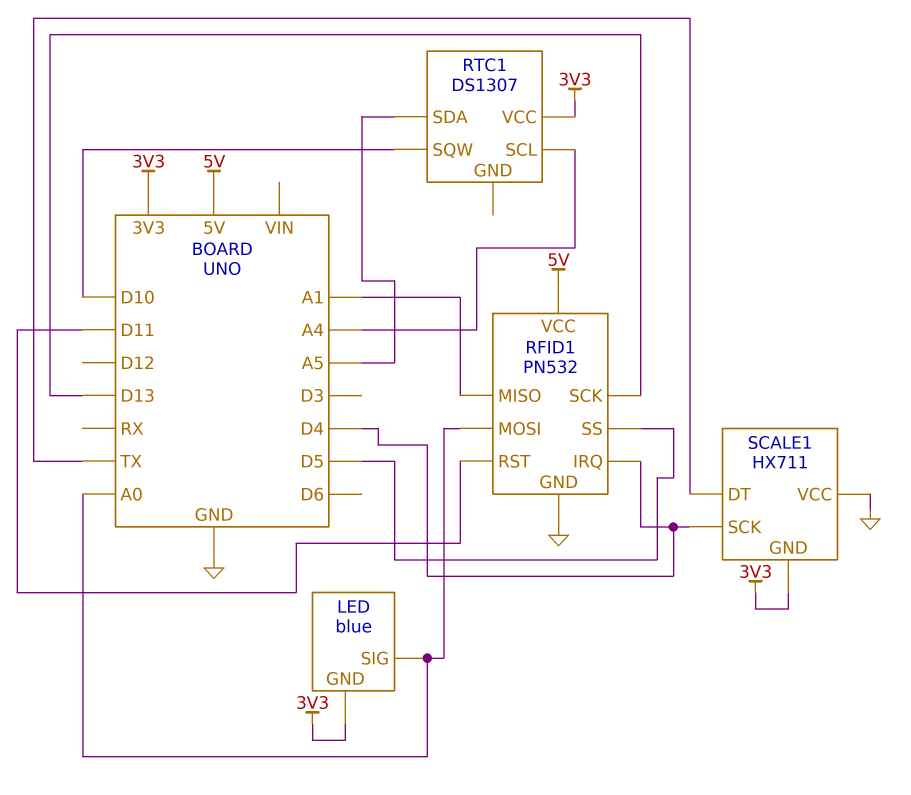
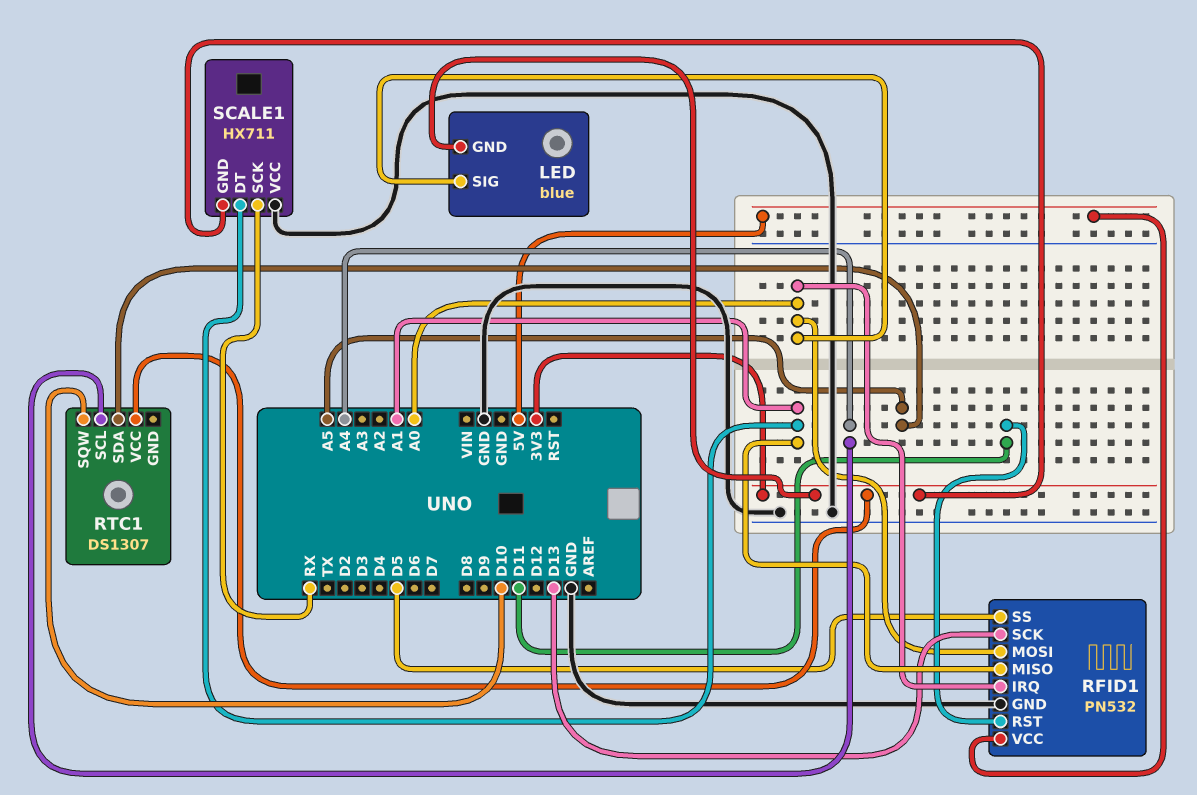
RFID1 pin IRQ: D4 -> A0
SCALE1 pin DT: TX -> A1
SCALE1 pin SCK: D4 -> RX

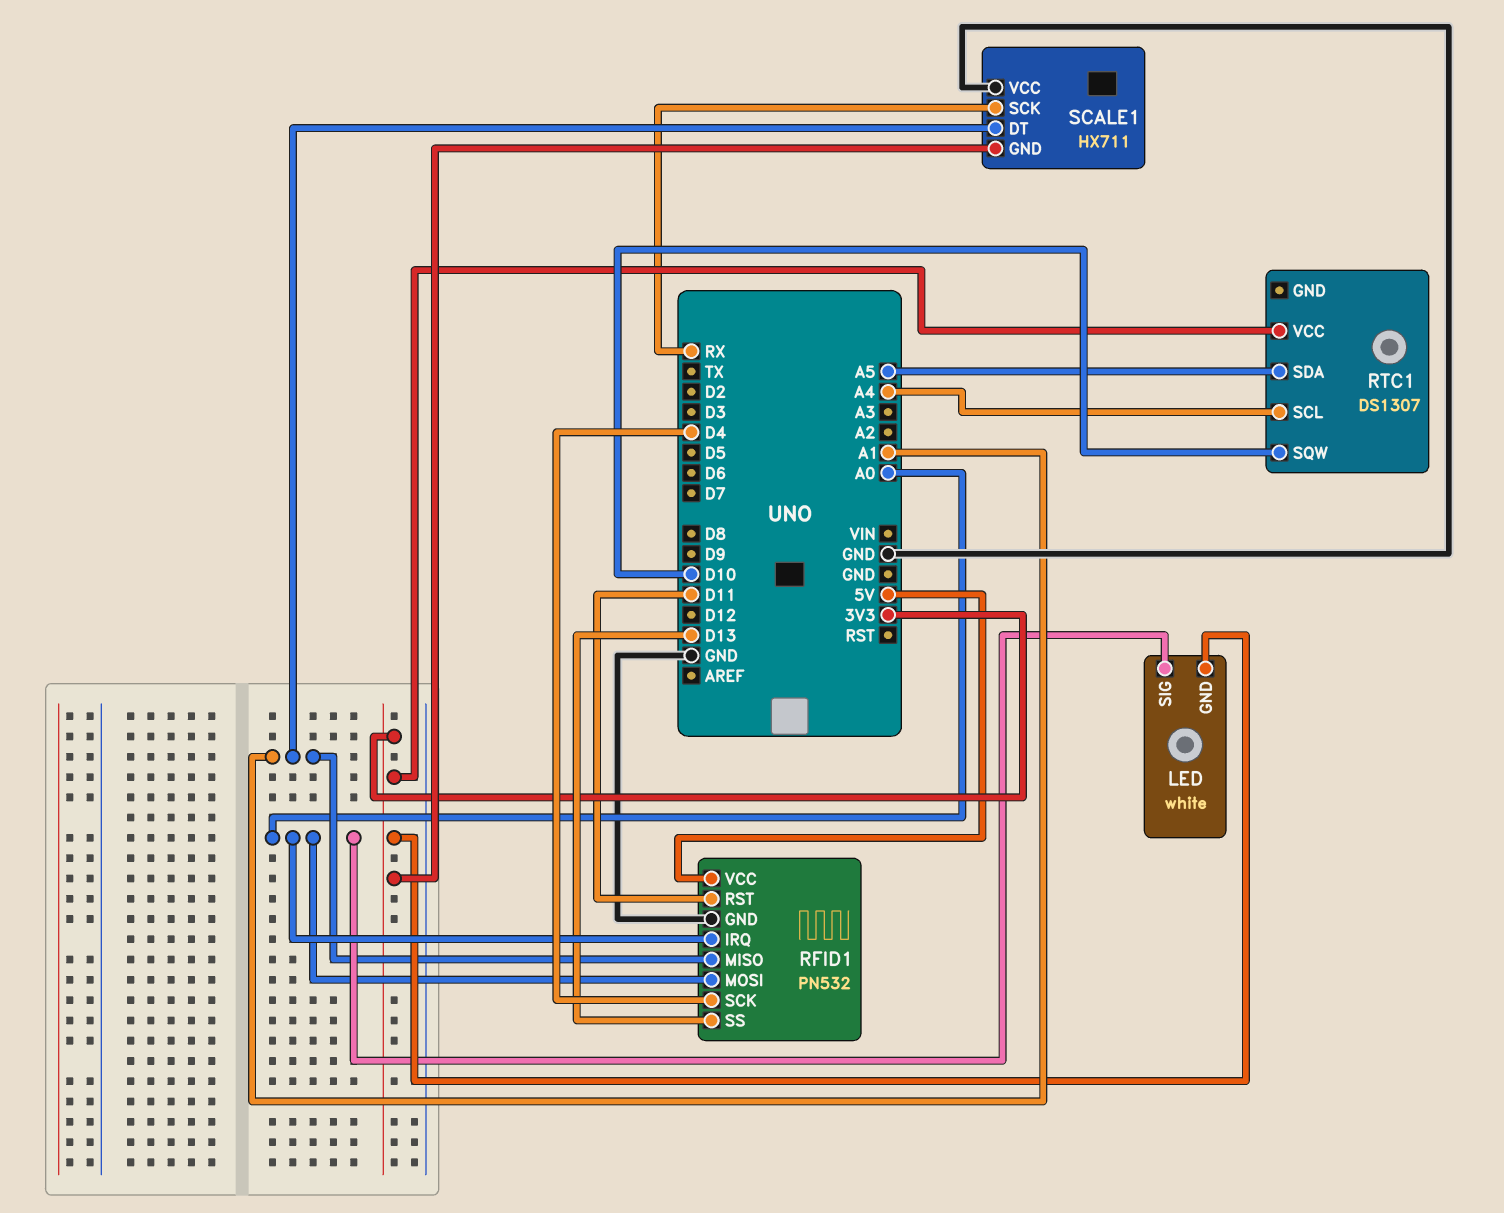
LED: blue -> white
RFID1 pin SCK: D13 -> D4
RFID1 pin SS: D5 -> D13

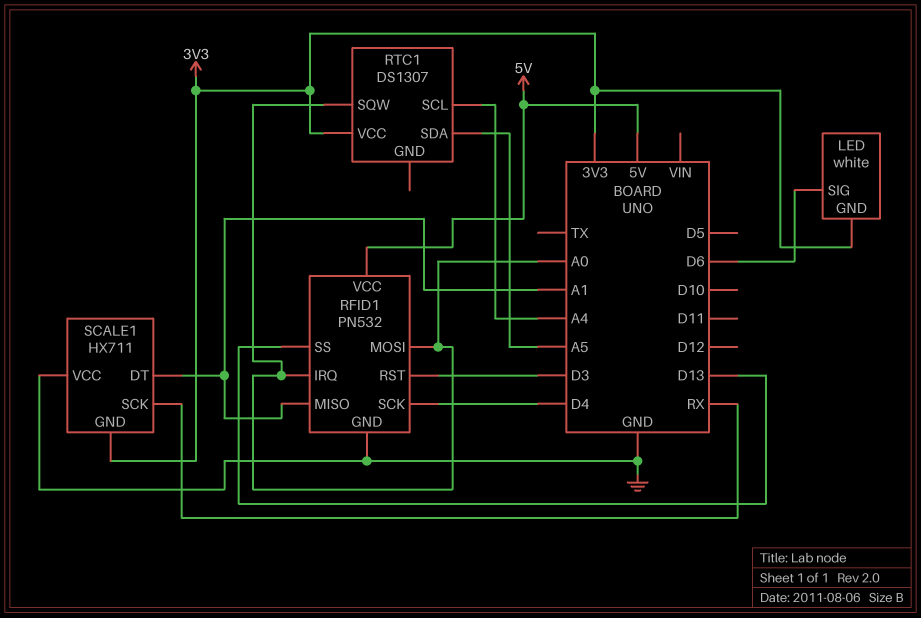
LED pin SIG: A0 -> D6
RFID1 pin RST: D11 -> D3
RTC1 pin SQW: D10 -> A0

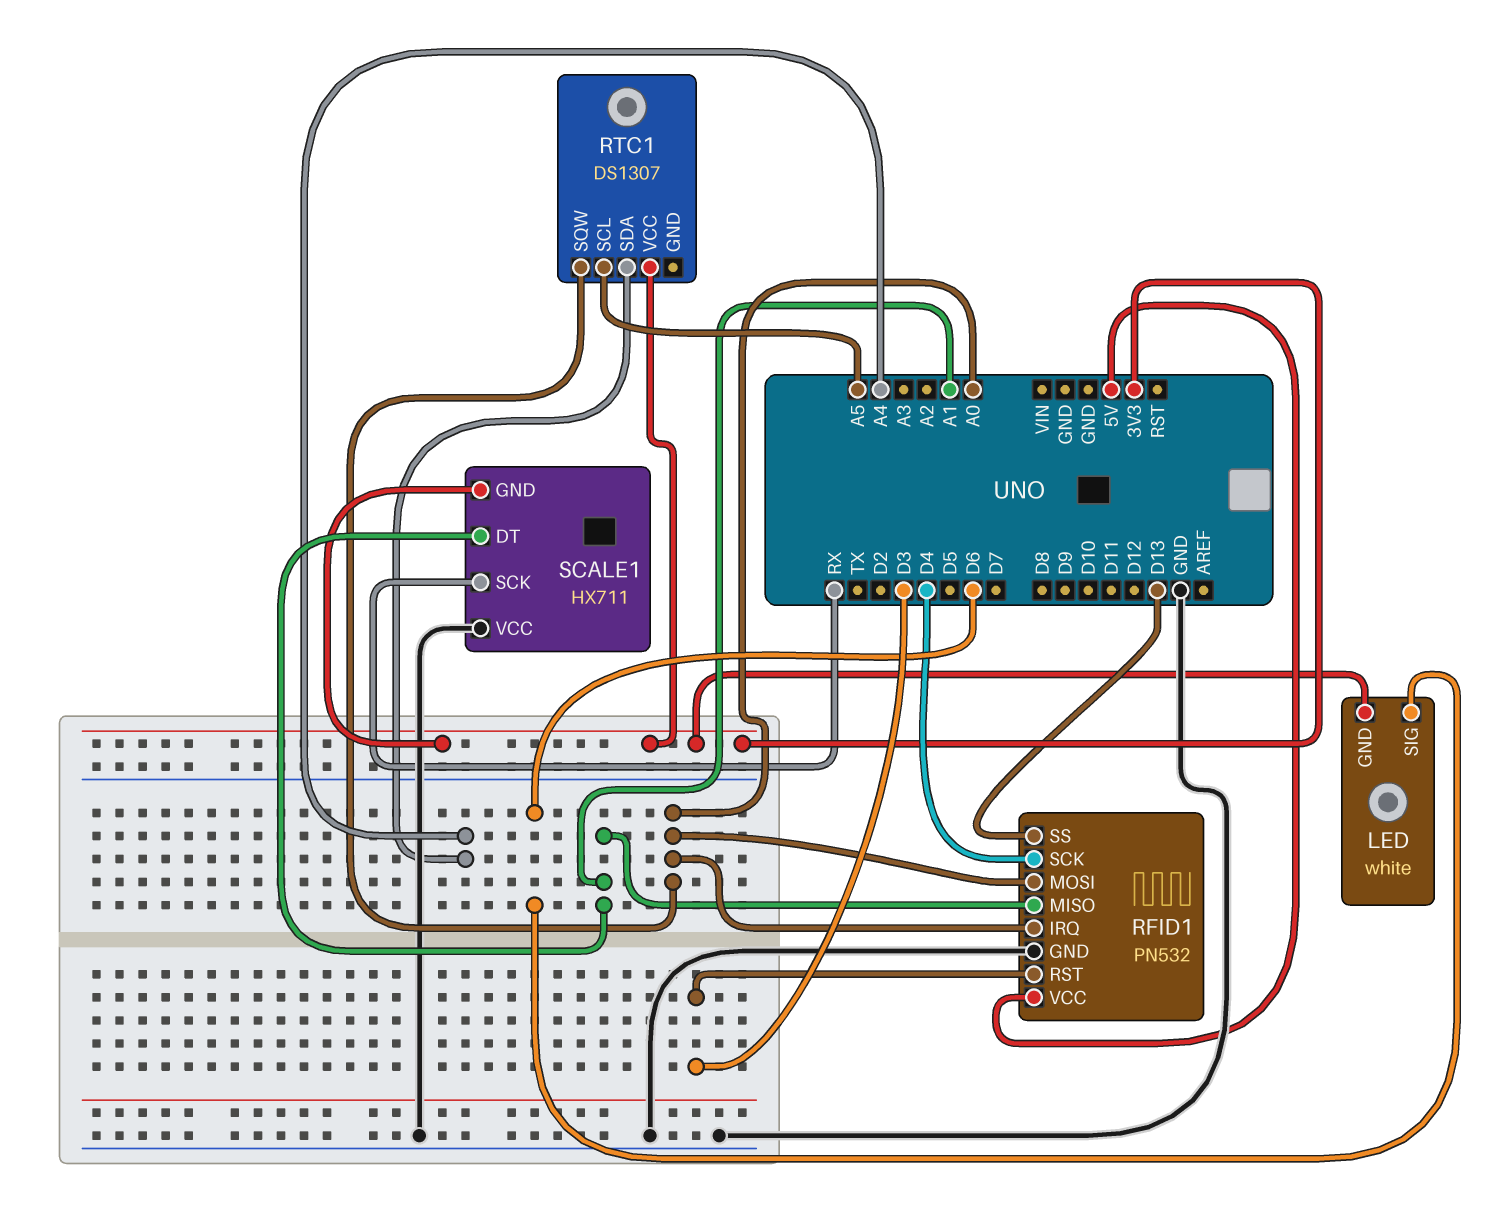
RTC1 pin SCL: A4 -> A5
RTC1 pin SDA: A5 -> A4

